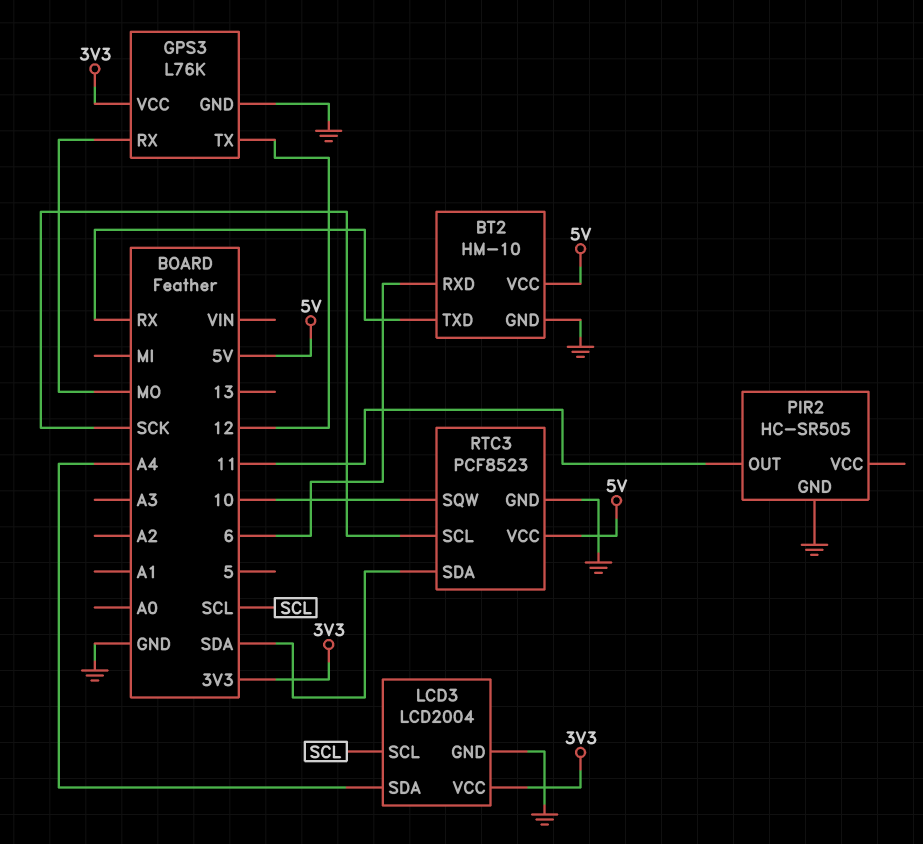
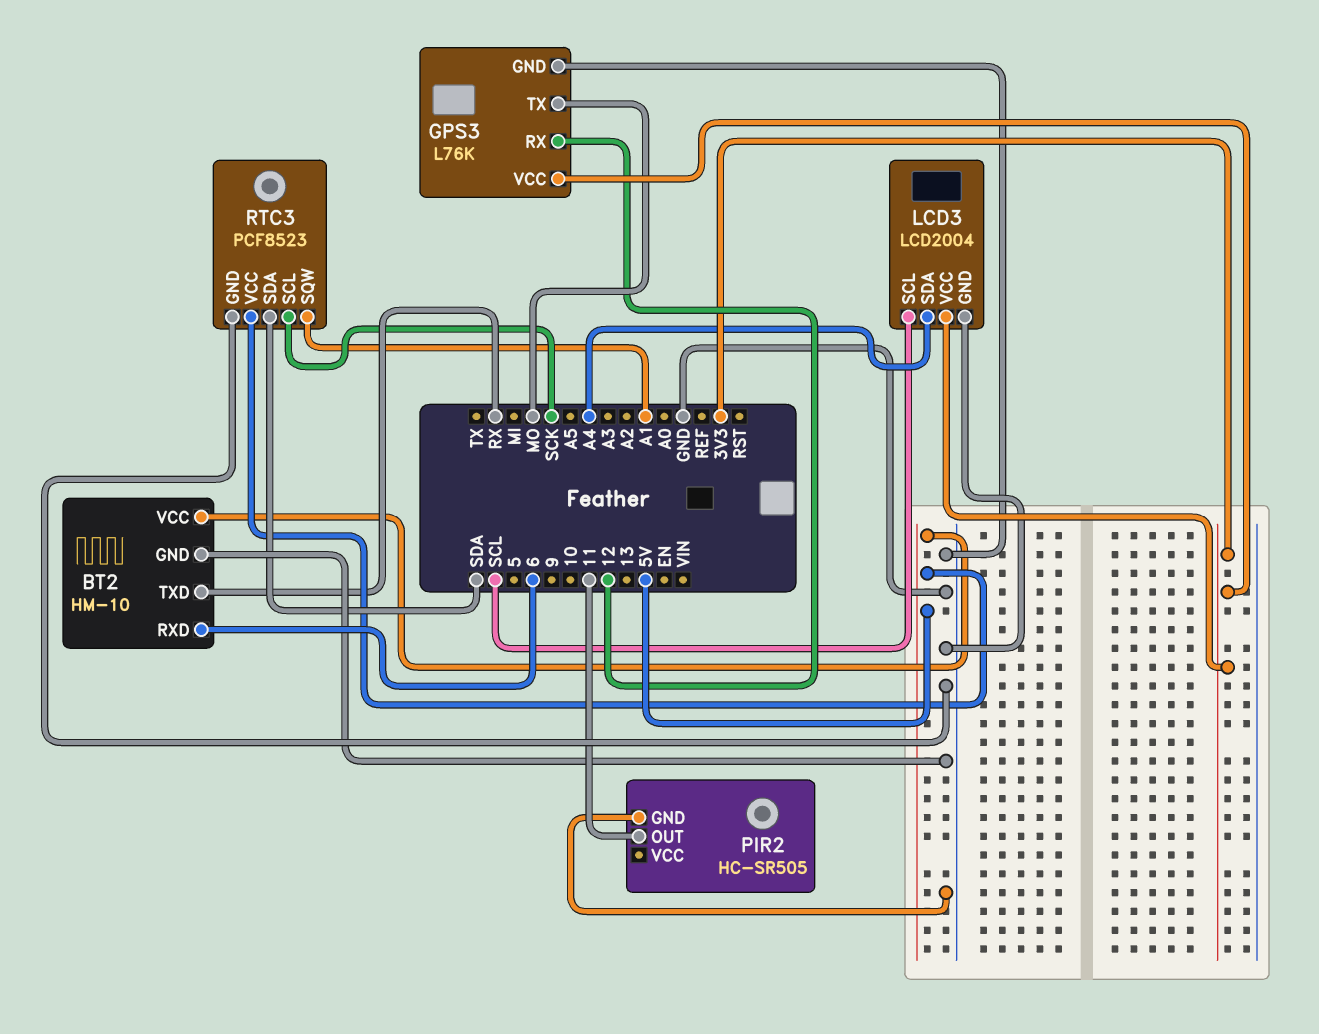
GPS3 pin RX: MO -> 12
GPS3 pin TX: 12 -> MO
RTC3 pin SQW: 10 -> A1

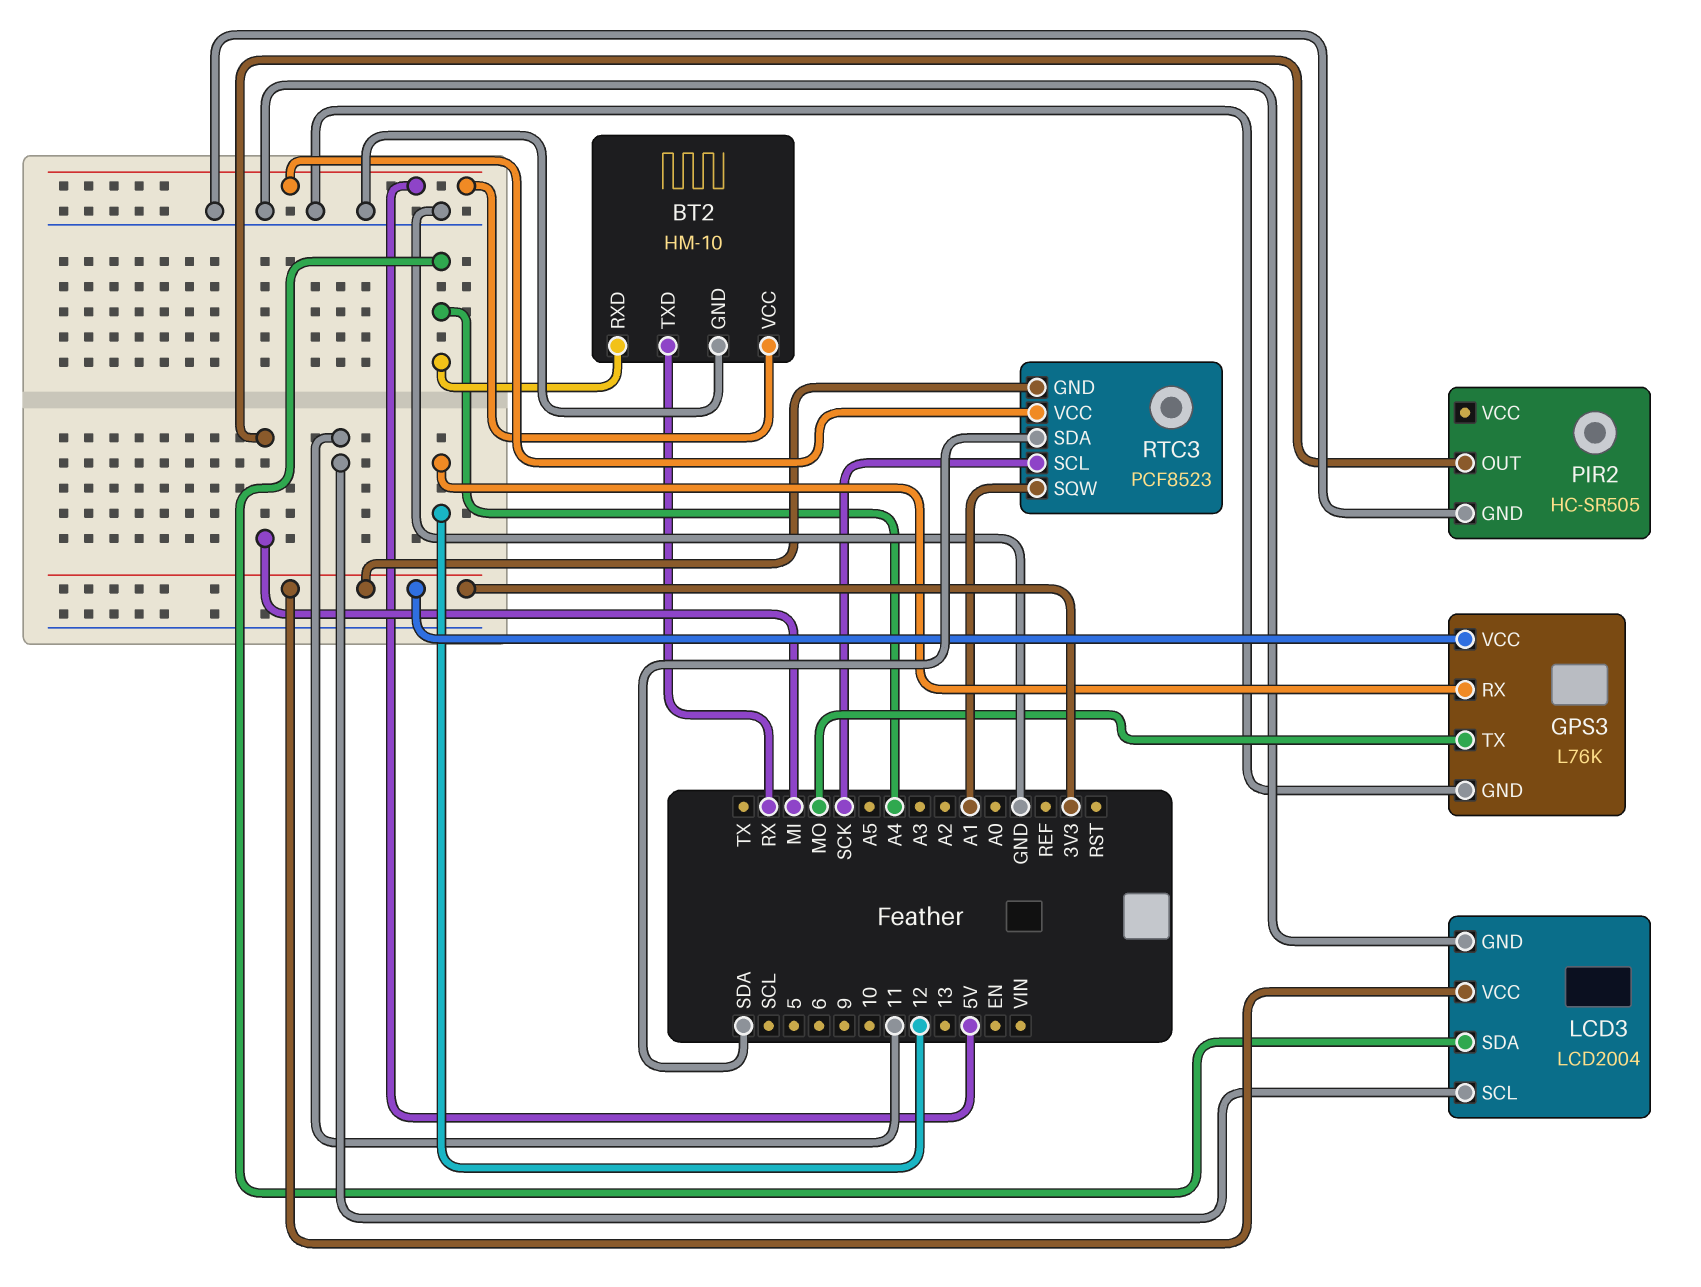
BT2 pin RXD: 6 -> A4
LCD3 pin SCL: SCL -> 11
PIR2 pin OUT: 11 -> MI
RTC3 pin GND: GND -> 3V3

